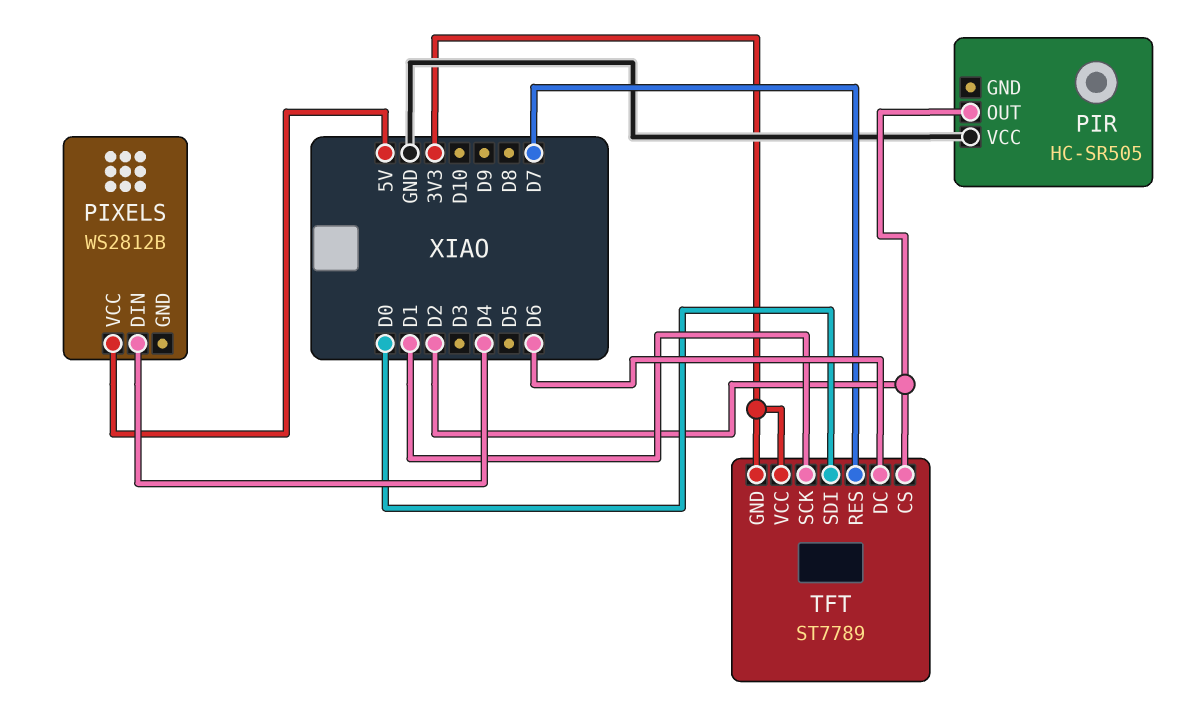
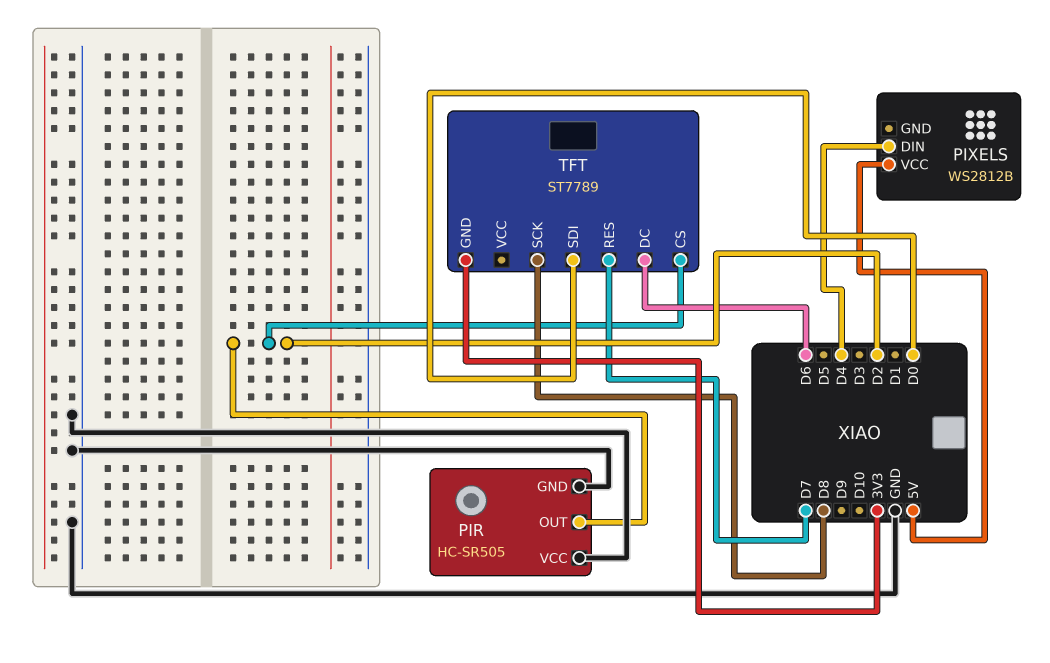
PIR pin GND: none -> GND
TFT pin SCK: D1 -> D8
TFT pin VCC: 3V3 -> none

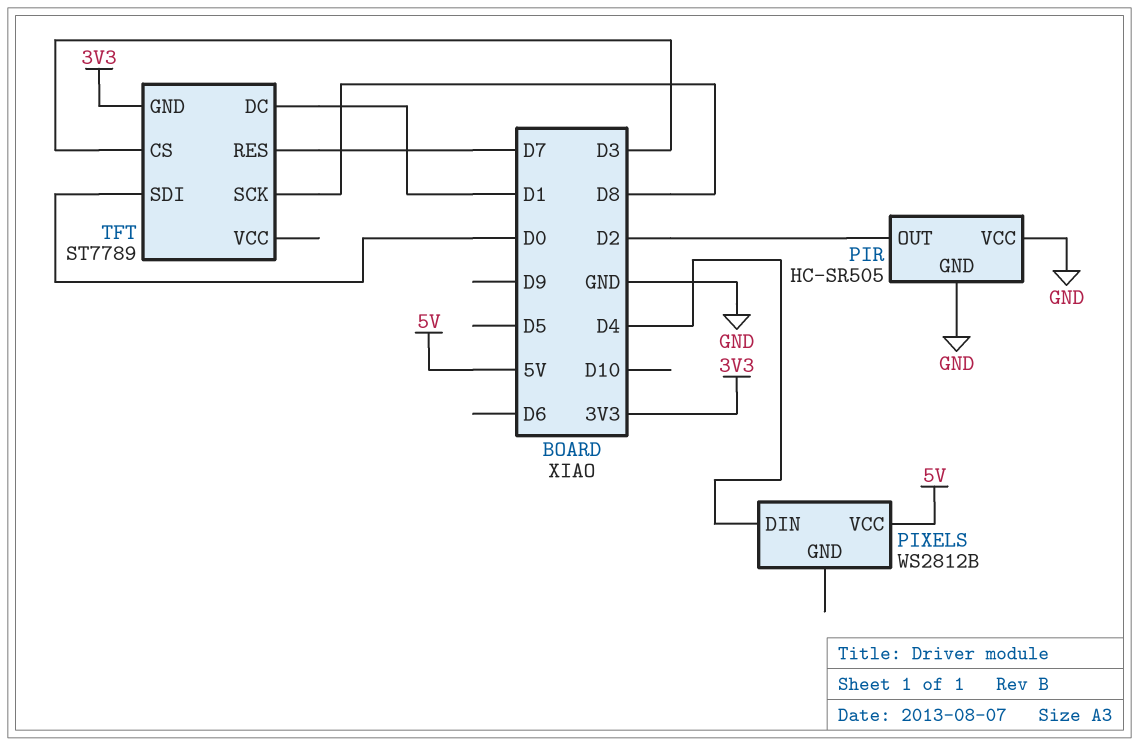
TFT pin CS: D2 -> D3
TFT pin DC: D6 -> D1

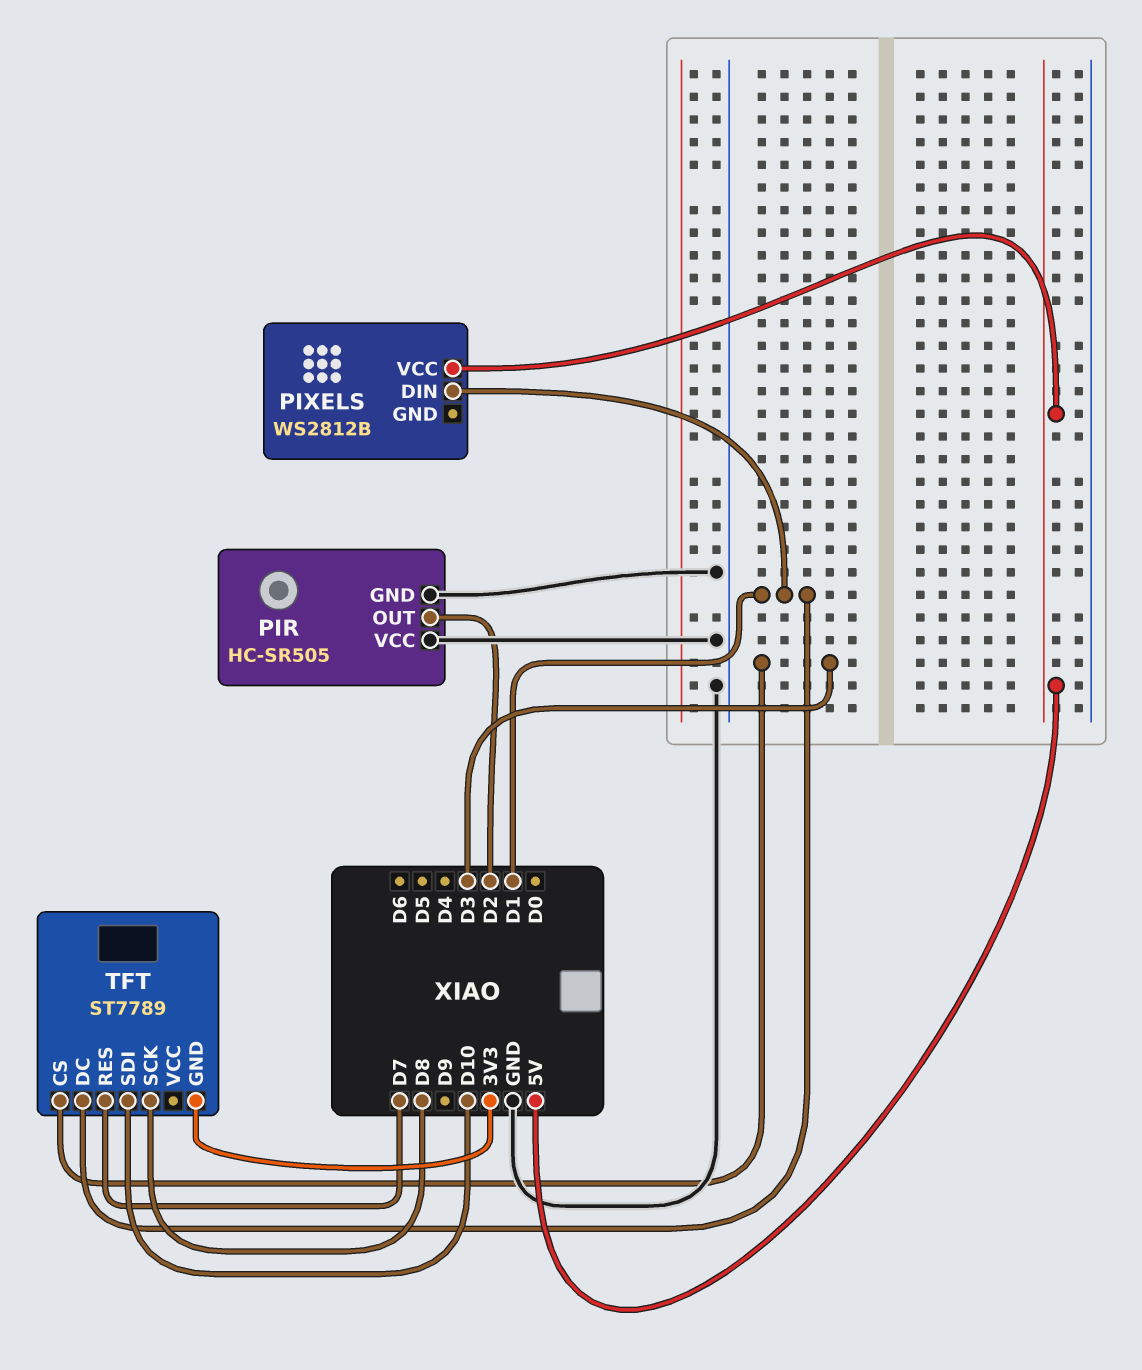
PIXELS pin DIN: D4 -> D1
TFT pin SDI: D0 -> D10

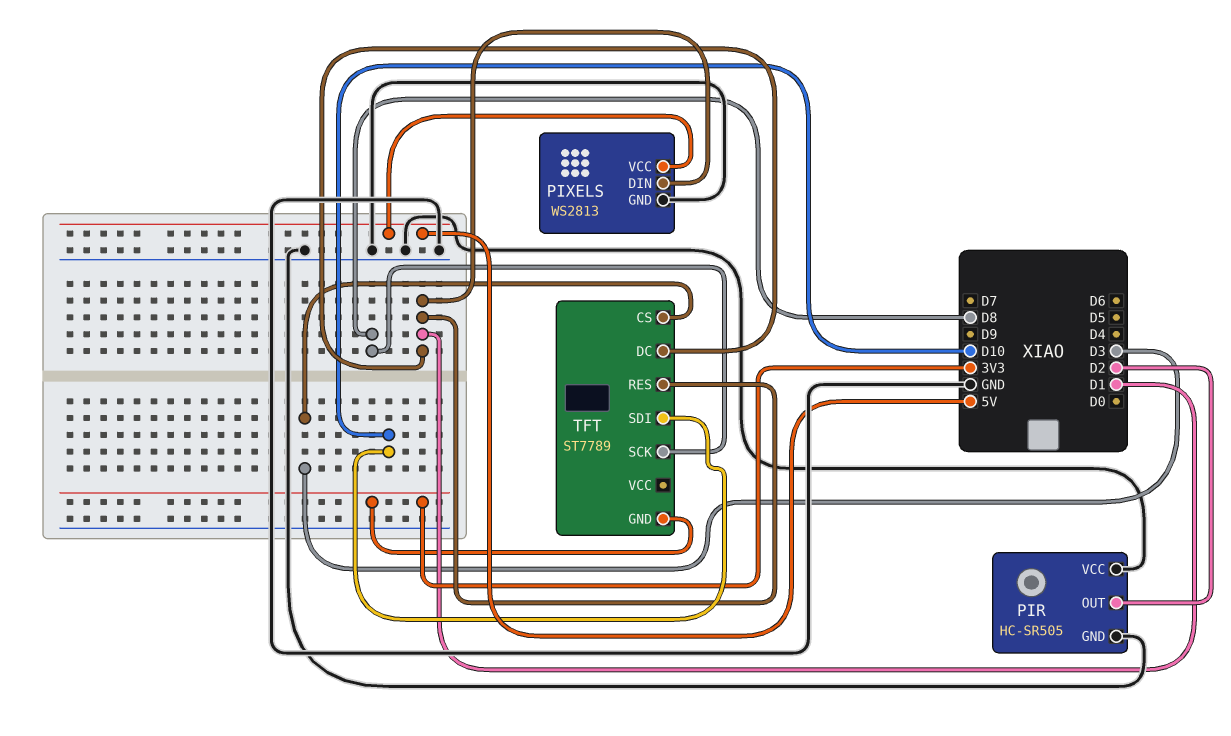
PIXELS: WS2812B -> WS2813
PIXELS pin GND: none -> GND
TFT pin RES: D7 -> D1

